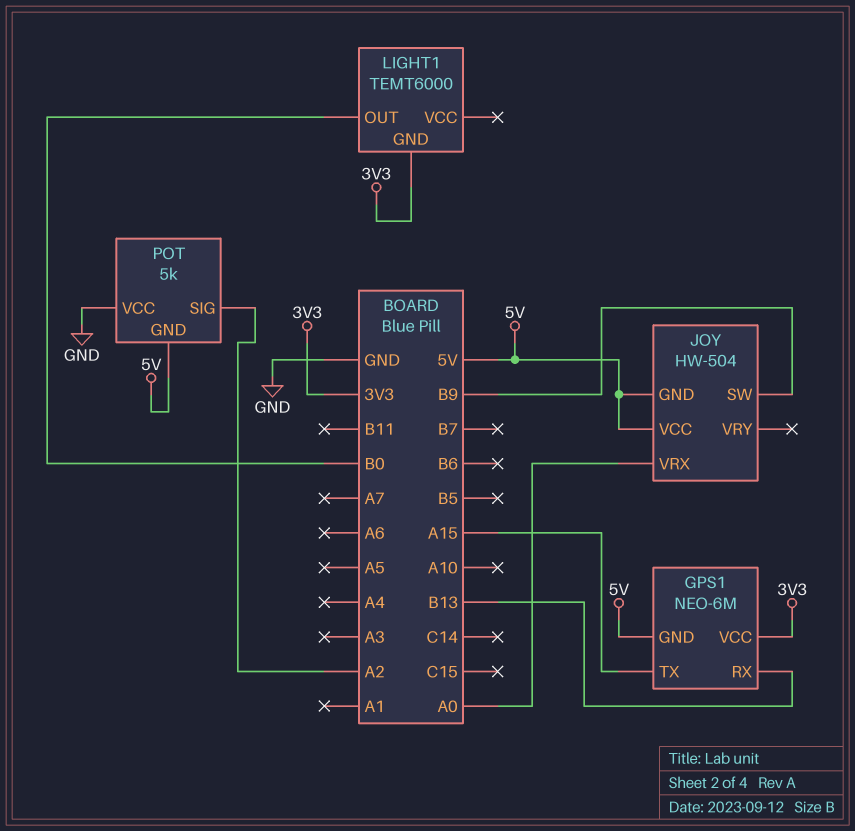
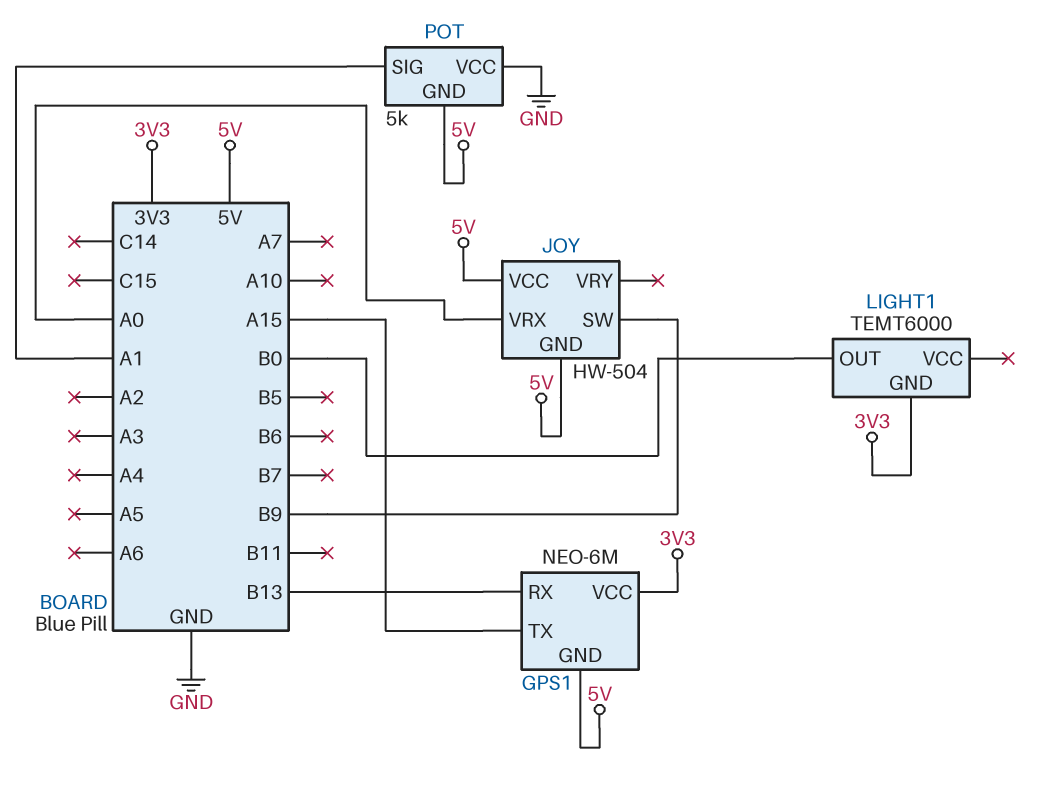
POT pin SIG: A2 -> A1

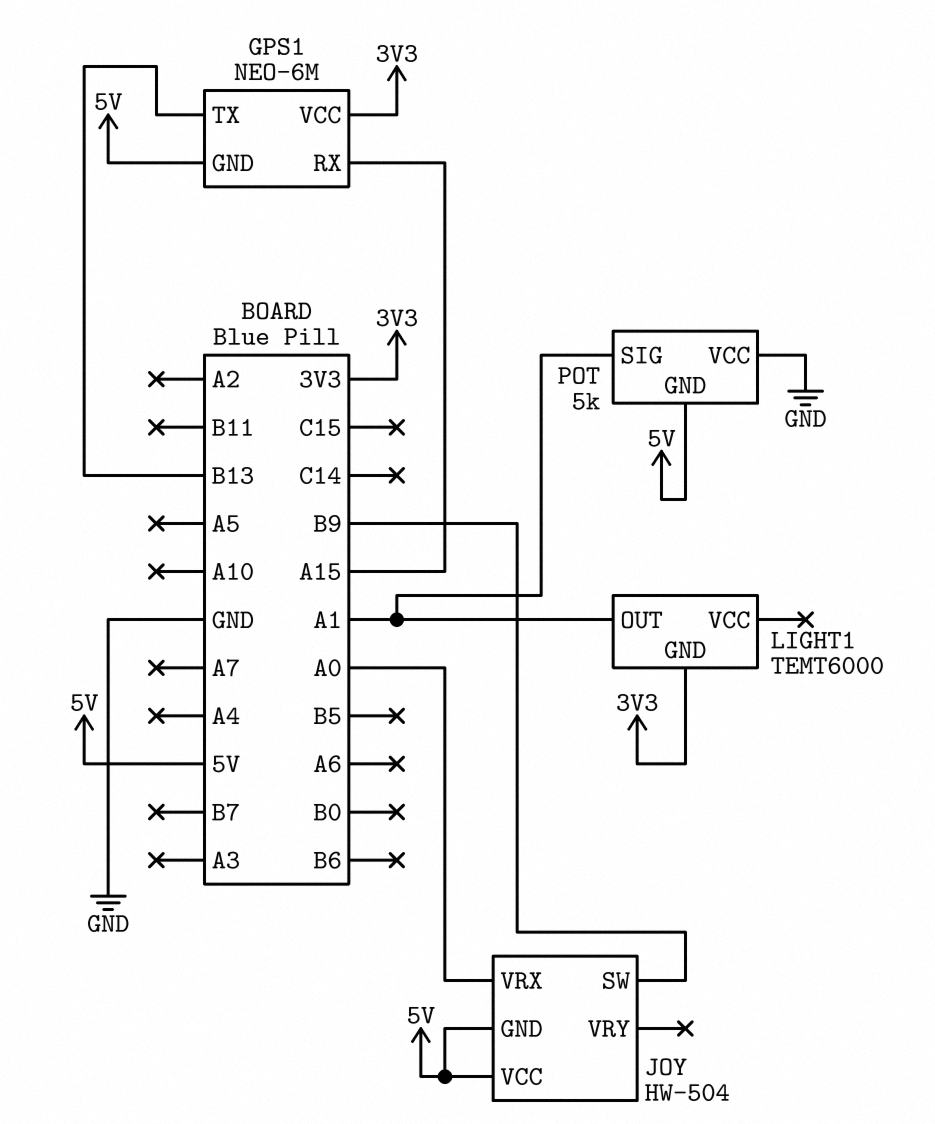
GPS1 pin RX: B13 -> A15
GPS1 pin TX: A15 -> B13
LIGHT1 pin OUT: B0 -> A1

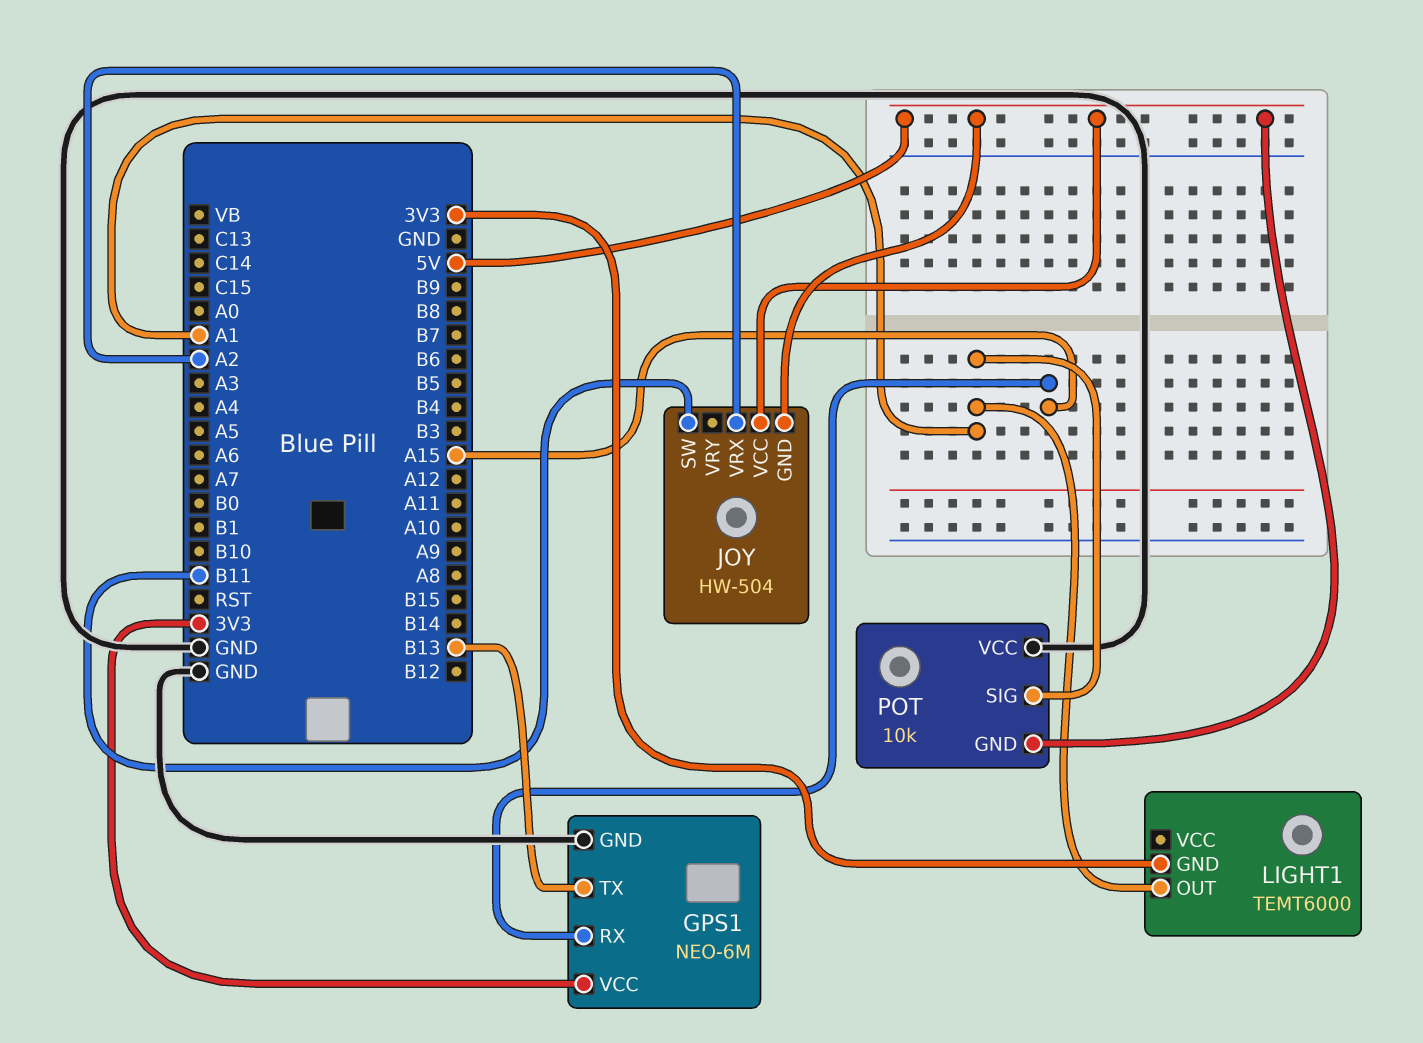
GPS1 pin GND: 5V -> GND
JOY pin SW: B9 -> B11
JOY pin VRX: A0 -> A2
POT: 5k -> 10k

